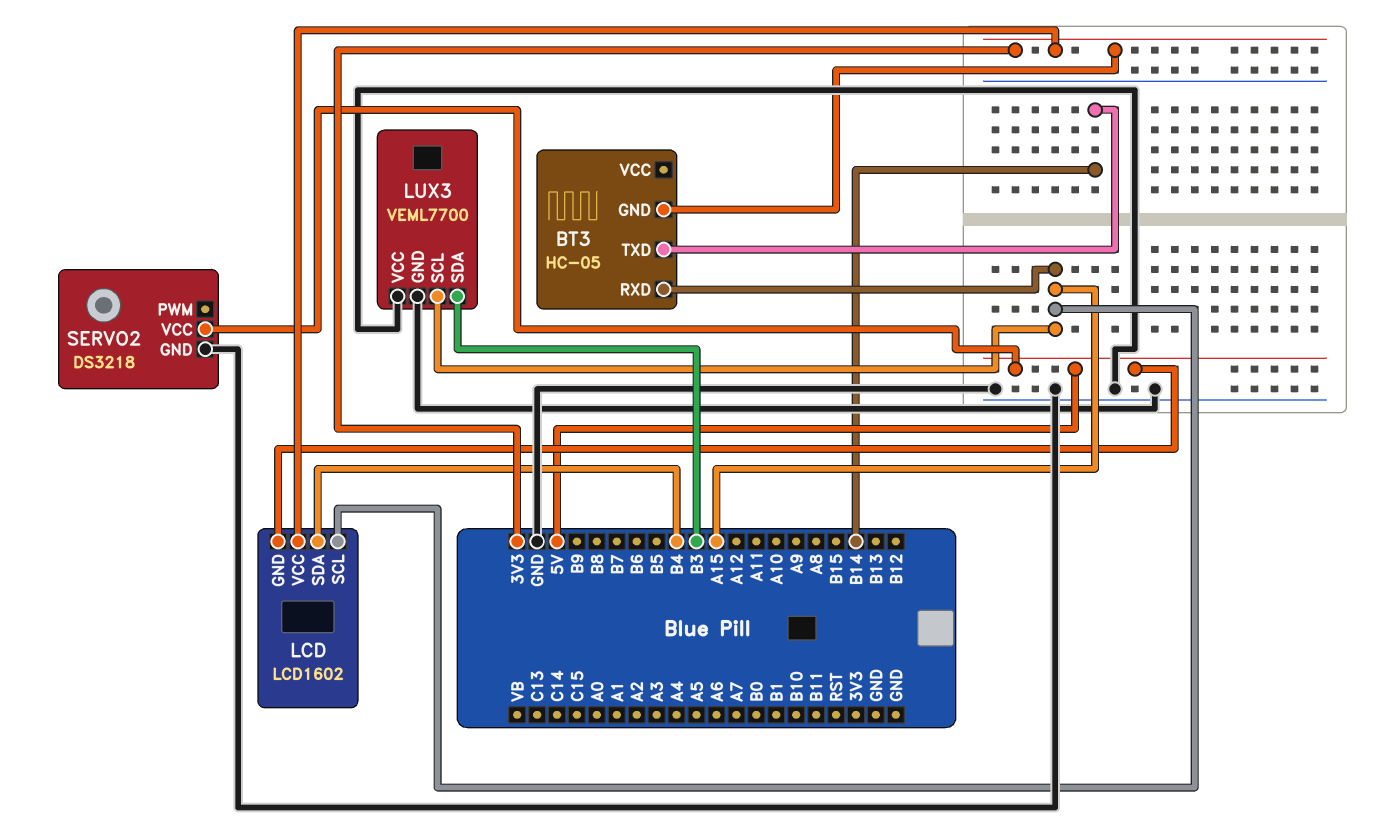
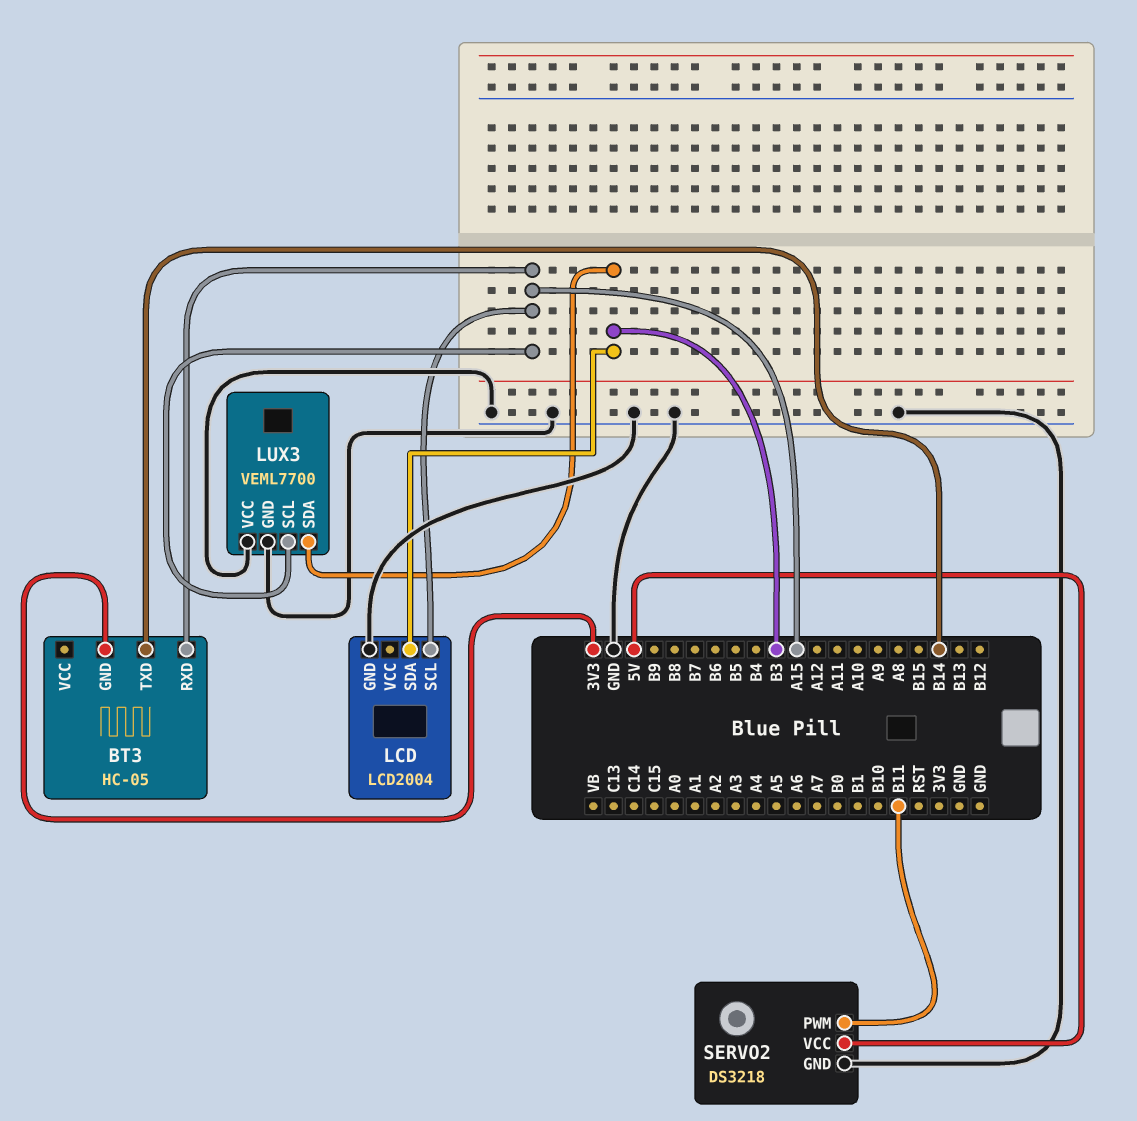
LCD: LCD1602 -> LCD2004
LCD pin GND: 5V -> GND
LCD pin SDA: B4 -> B3
LCD pin VCC: 3V3 -> none
SERVO2 pin PWM: none -> B11

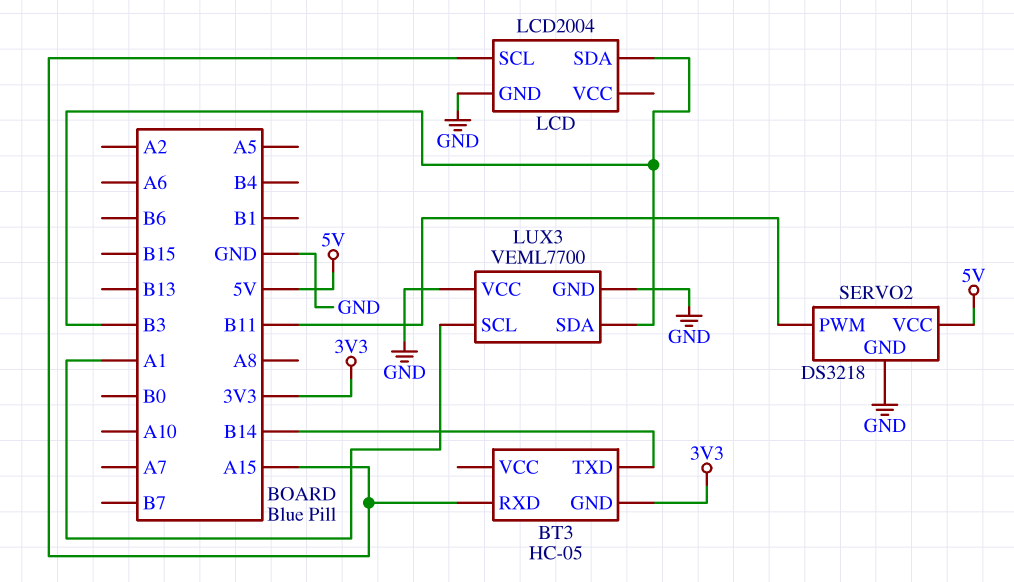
LUX3 pin SCL: A15 -> A1

